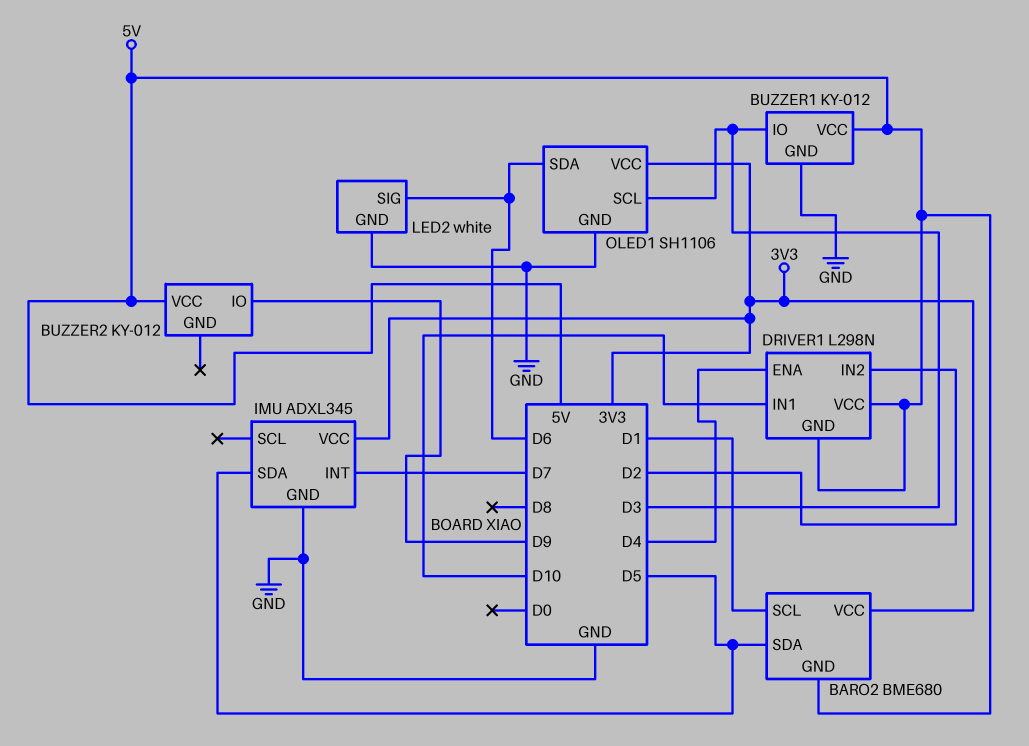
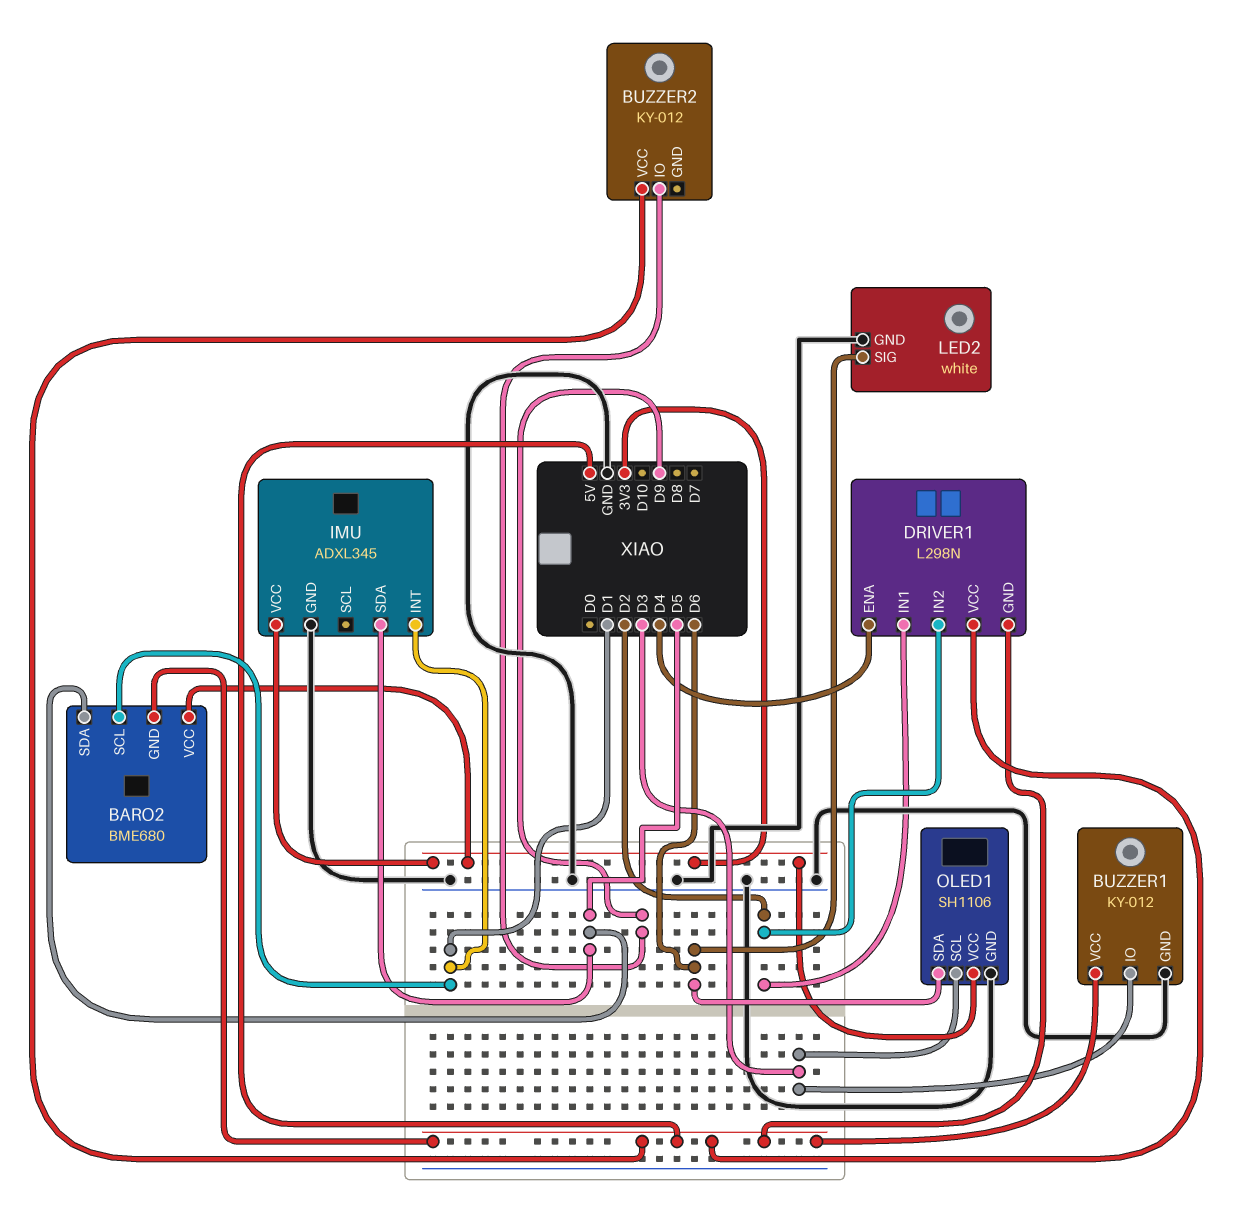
DRIVER1 pin IN1: D10 -> D2
IMU pin INT: D7 -> D1

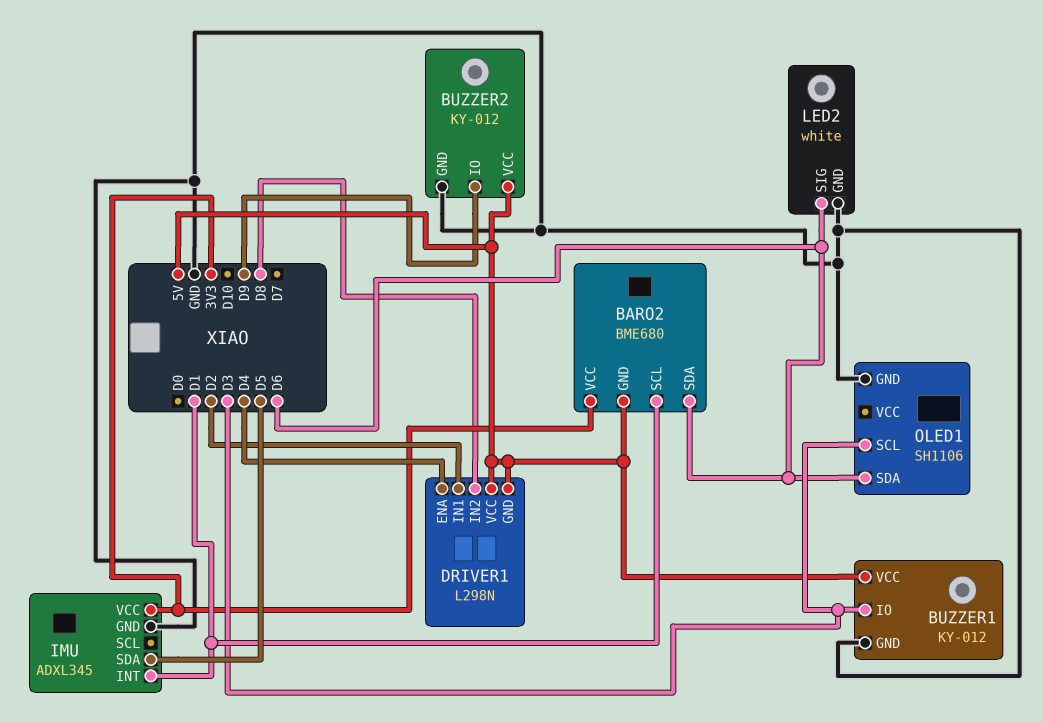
BARO2 pin SDA: D5 -> D6
BUZZER2 pin GND: none -> GND
DRIVER1 pin IN2: D2 -> D8
OLED1 pin VCC: 3V3 -> none

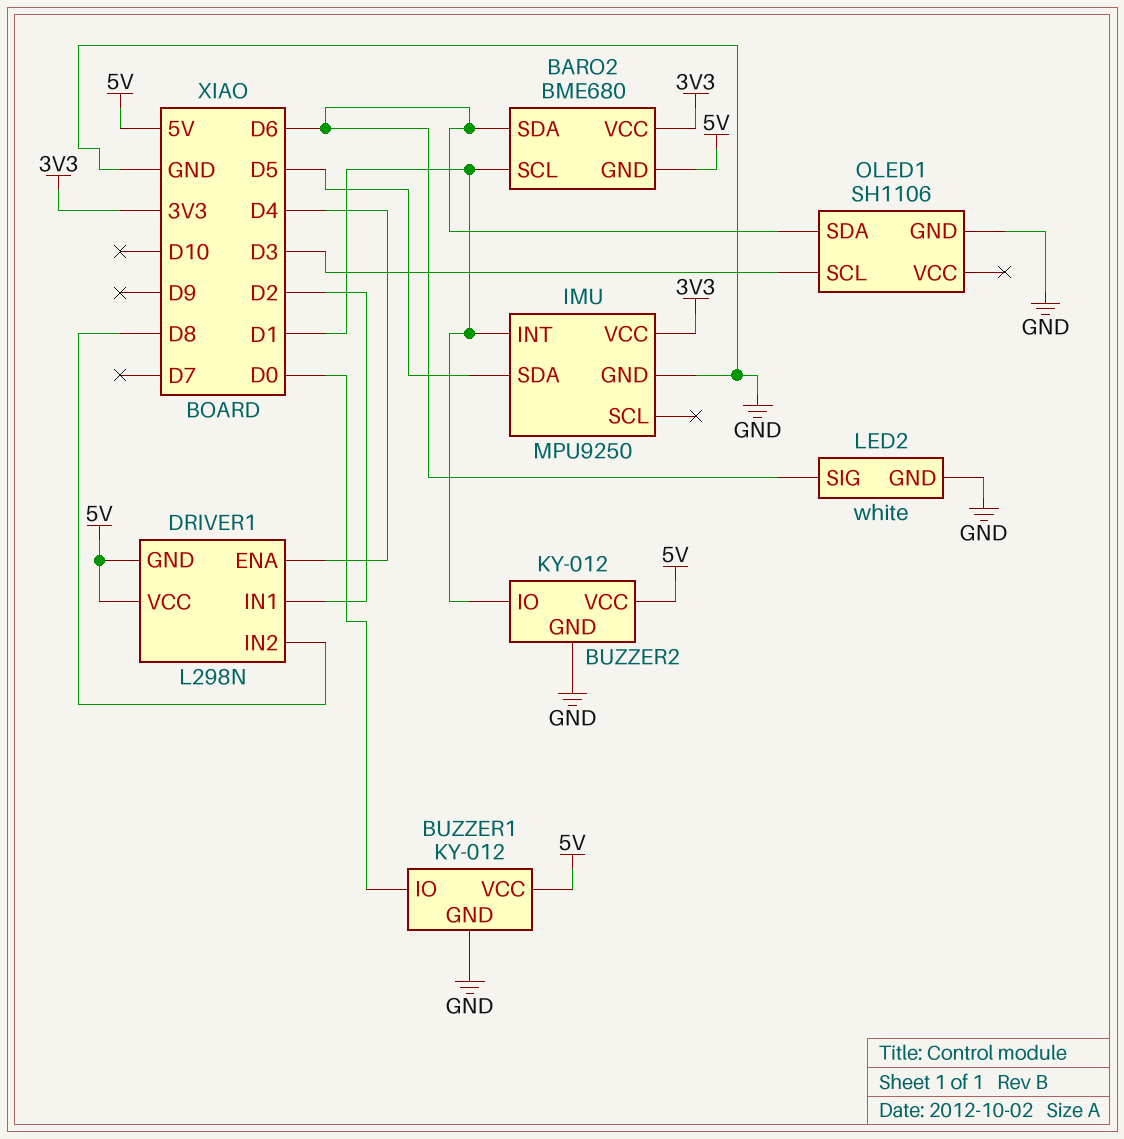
BUZZER1 pin IO: D3 -> D0
BUZZER2 pin IO: D9 -> D1
IMU: ADXL345 -> MPU9250

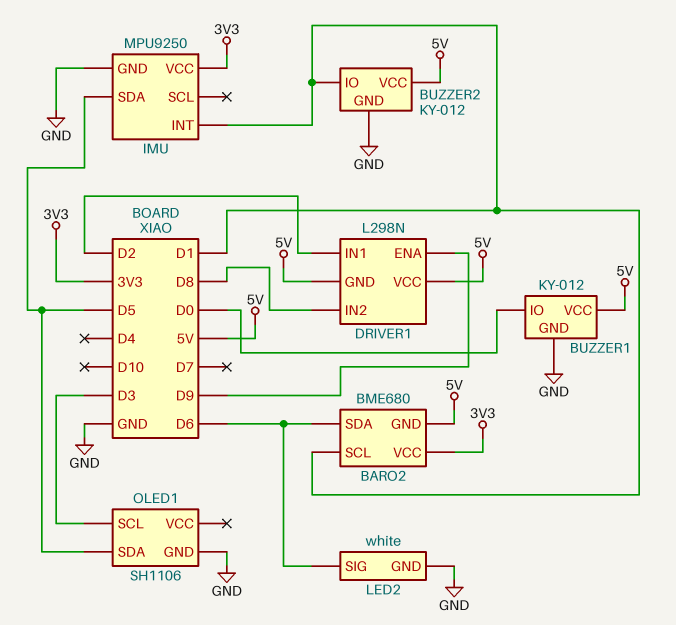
DRIVER1 pin ENA: D4 -> D9
OLED1 pin SDA: D6 -> D5

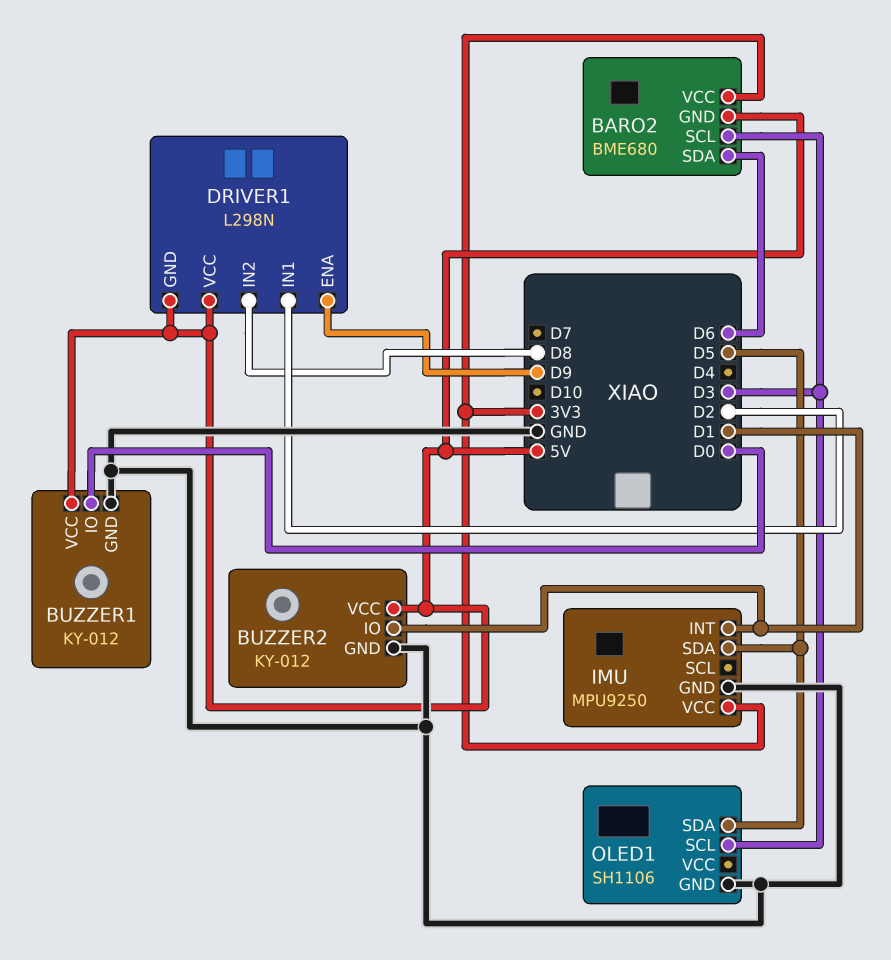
BARO2 pin SCL: D1 -> D3
LED2: white -> none
LED2 pin GND: GND -> none
LED2 pin SIG: D6 -> none

